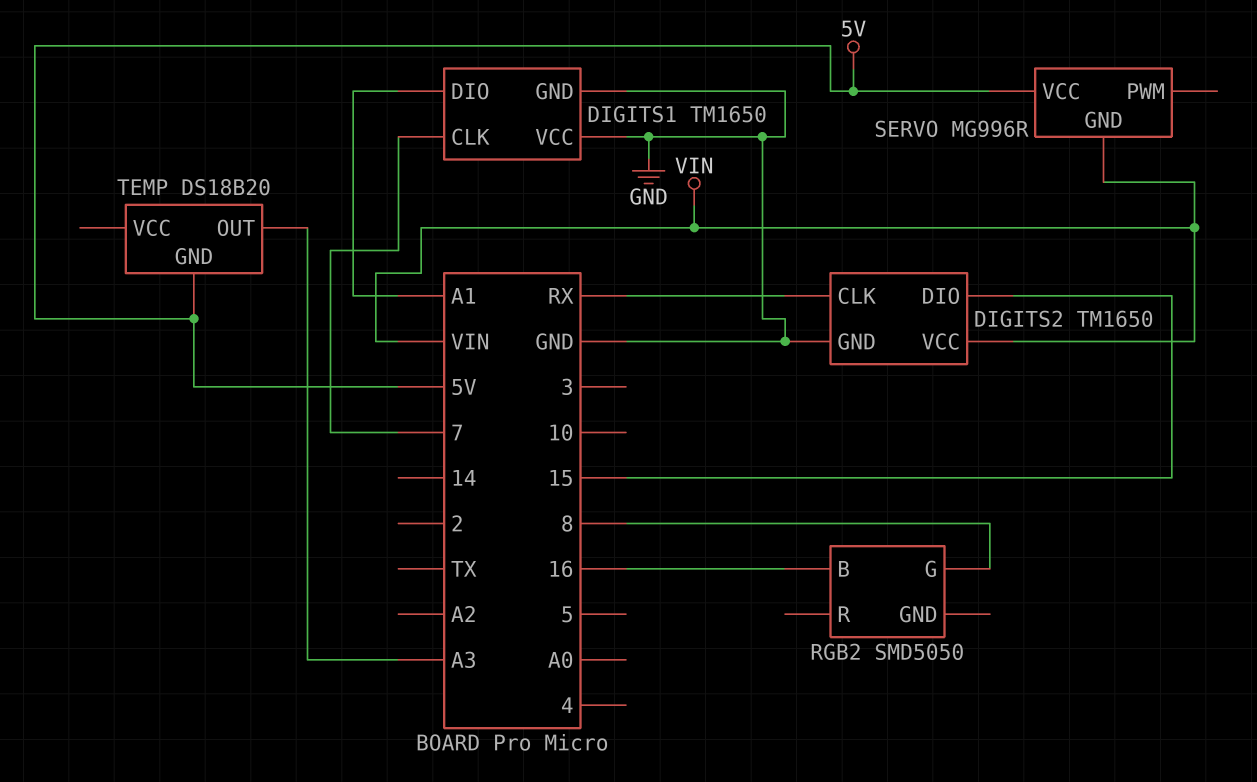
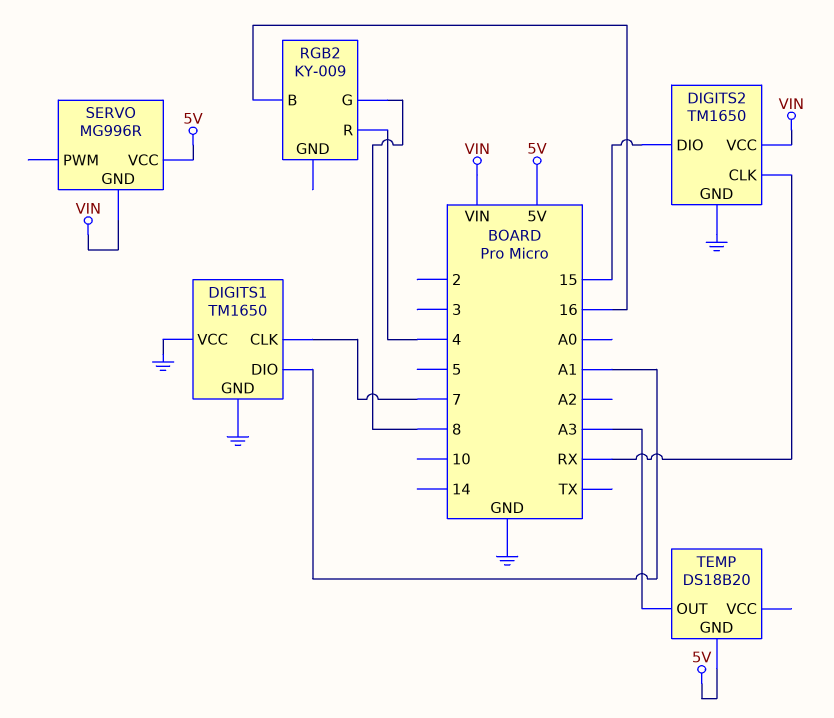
RGB2: SMD5050 -> KY-009
RGB2 pin R: none -> 4

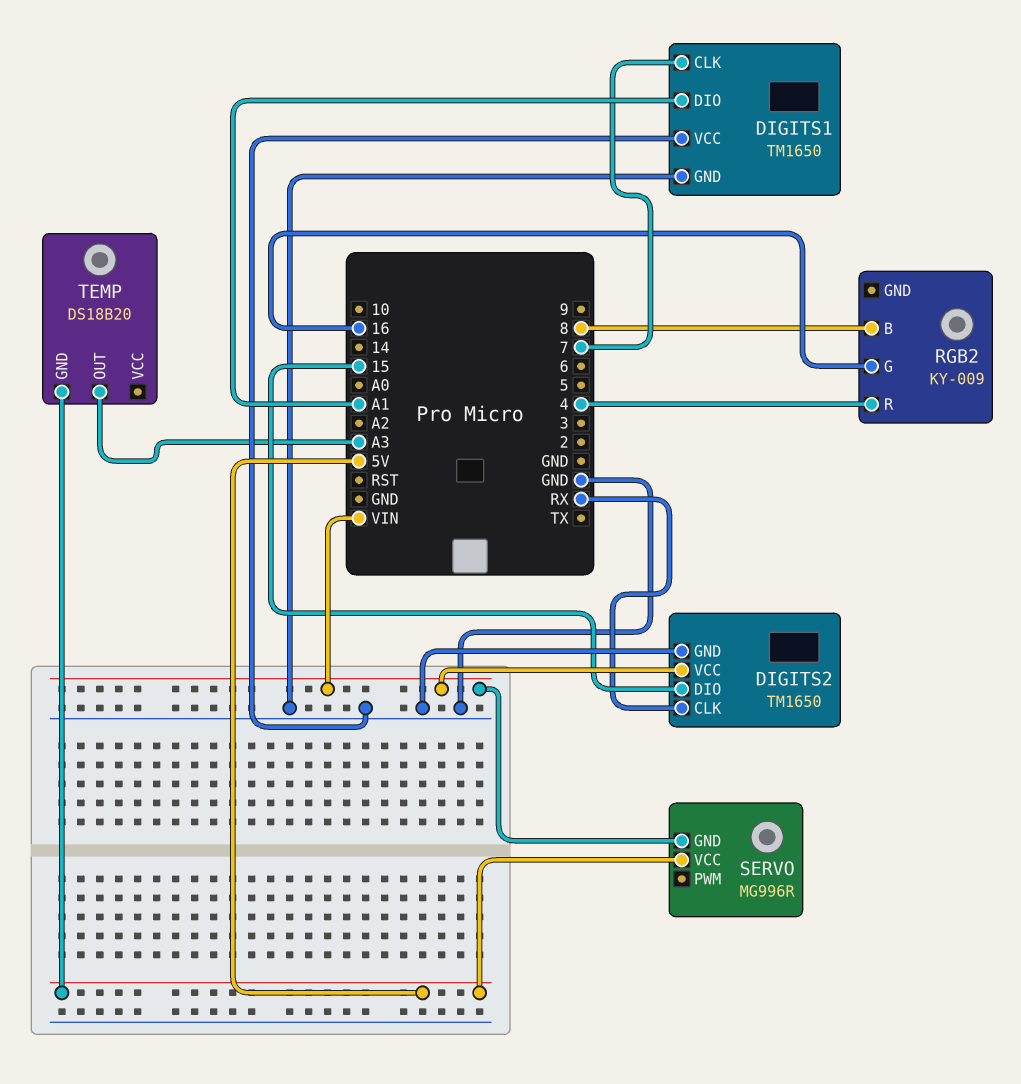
RGB2 pin B: 16 -> 8
RGB2 pin G: 8 -> 16

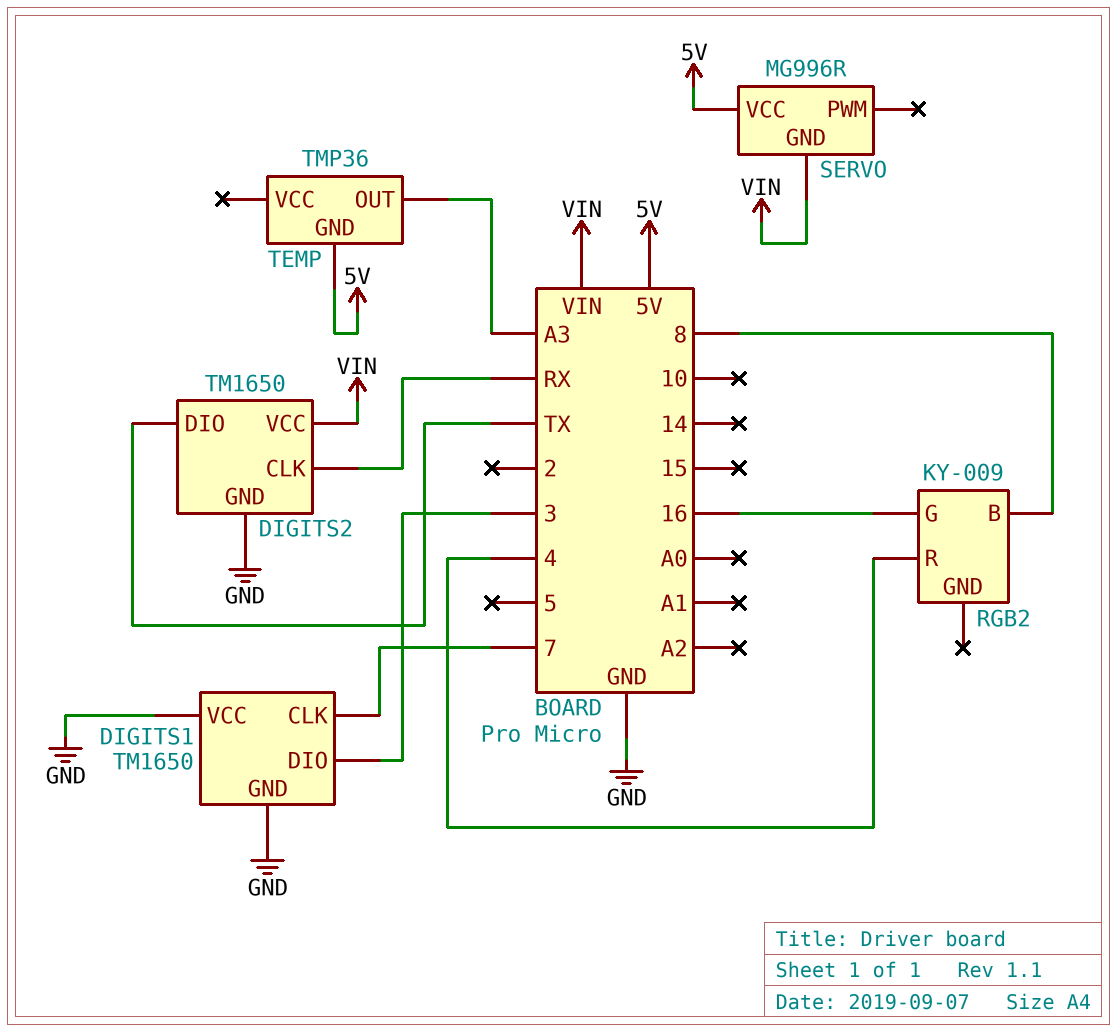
DIGITS1 pin DIO: A1 -> 3
DIGITS2 pin DIO: 15 -> TX
TEMP: DS18B20 -> TMP36

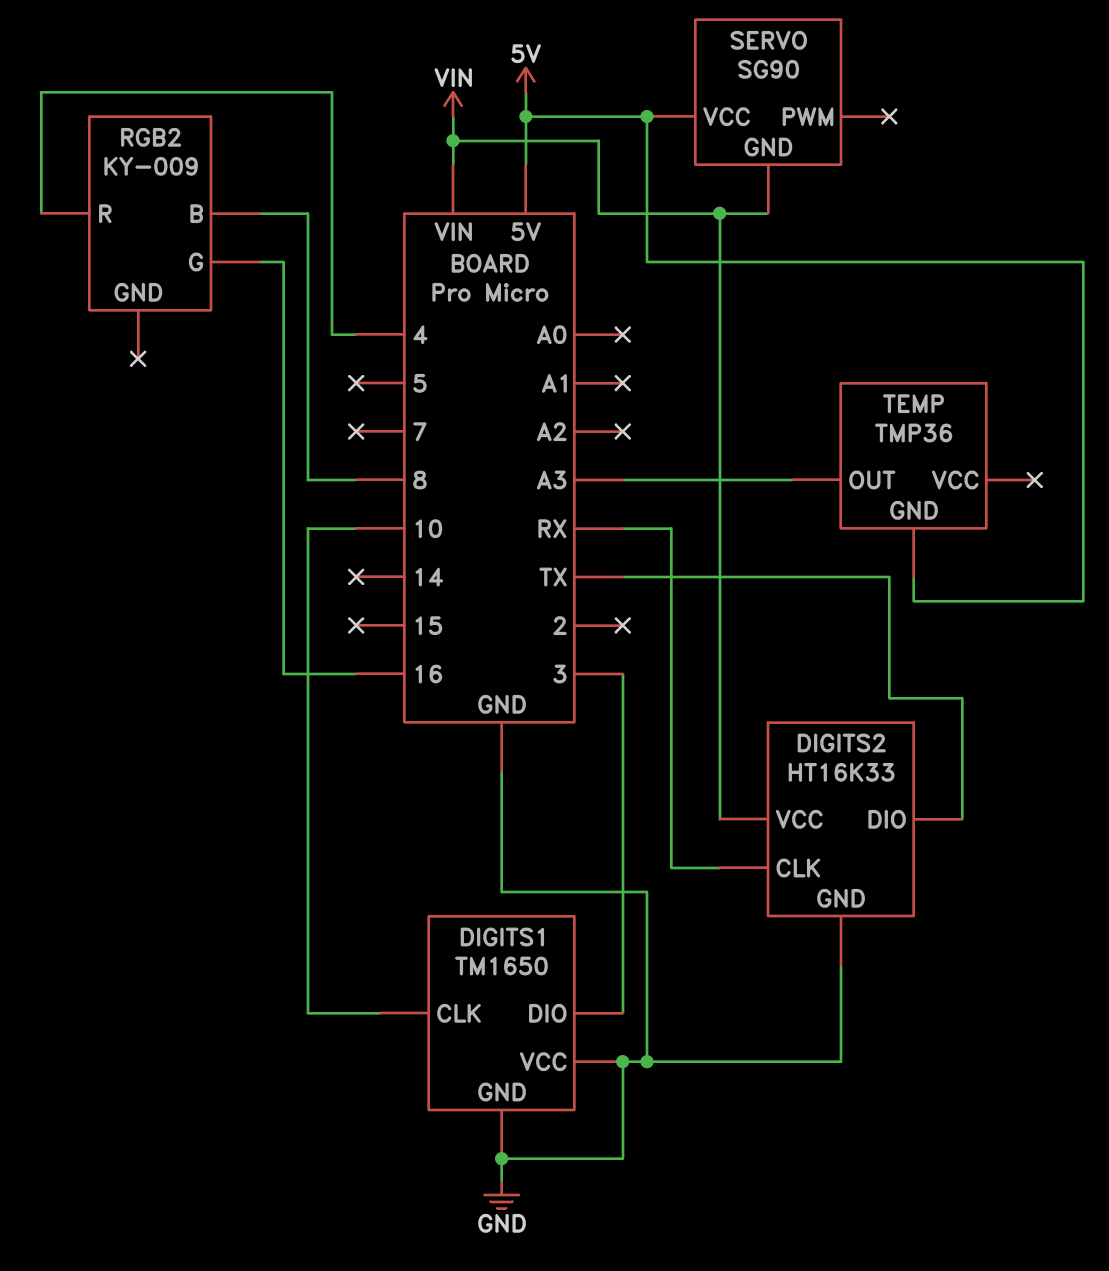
DIGITS1 pin CLK: 7 -> 10
DIGITS2: TM1650 -> HT16K33
SERVO: MG996R -> SG90

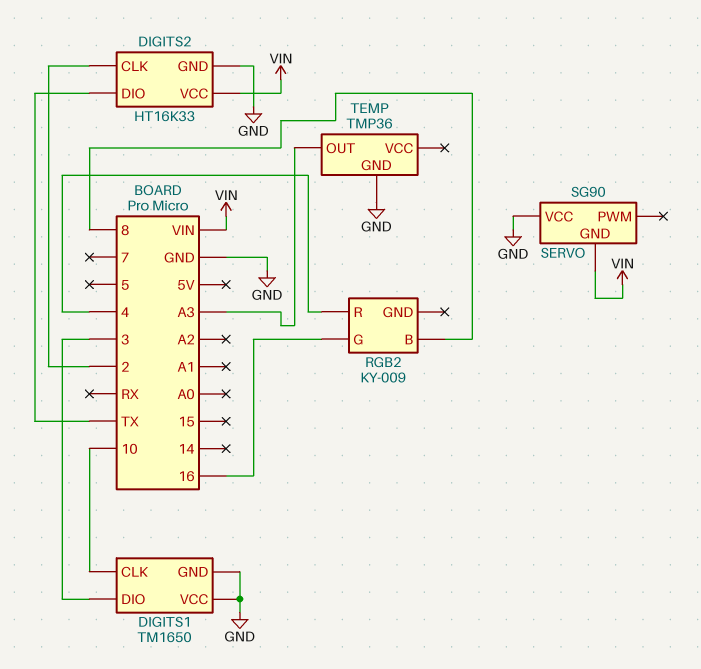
DIGITS2 pin CLK: RX -> 2
SERVO pin VCC: 5V -> GND
TEMP pin GND: 5V -> GND

